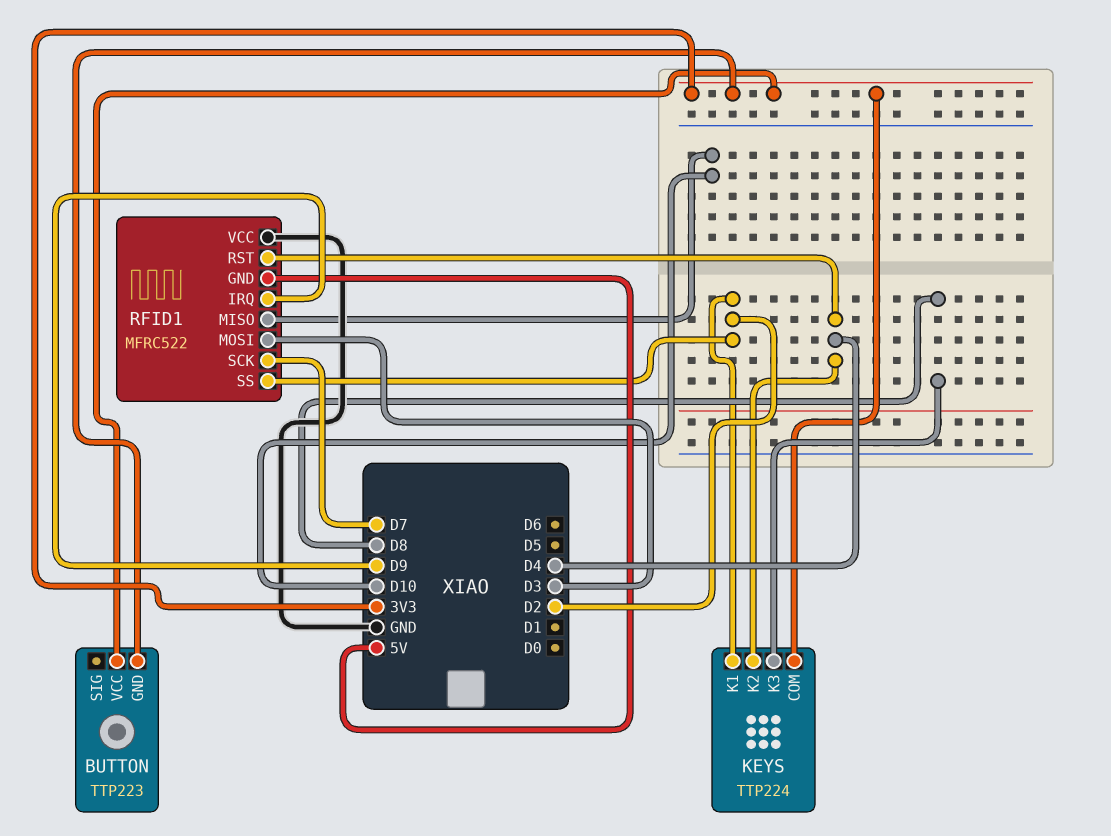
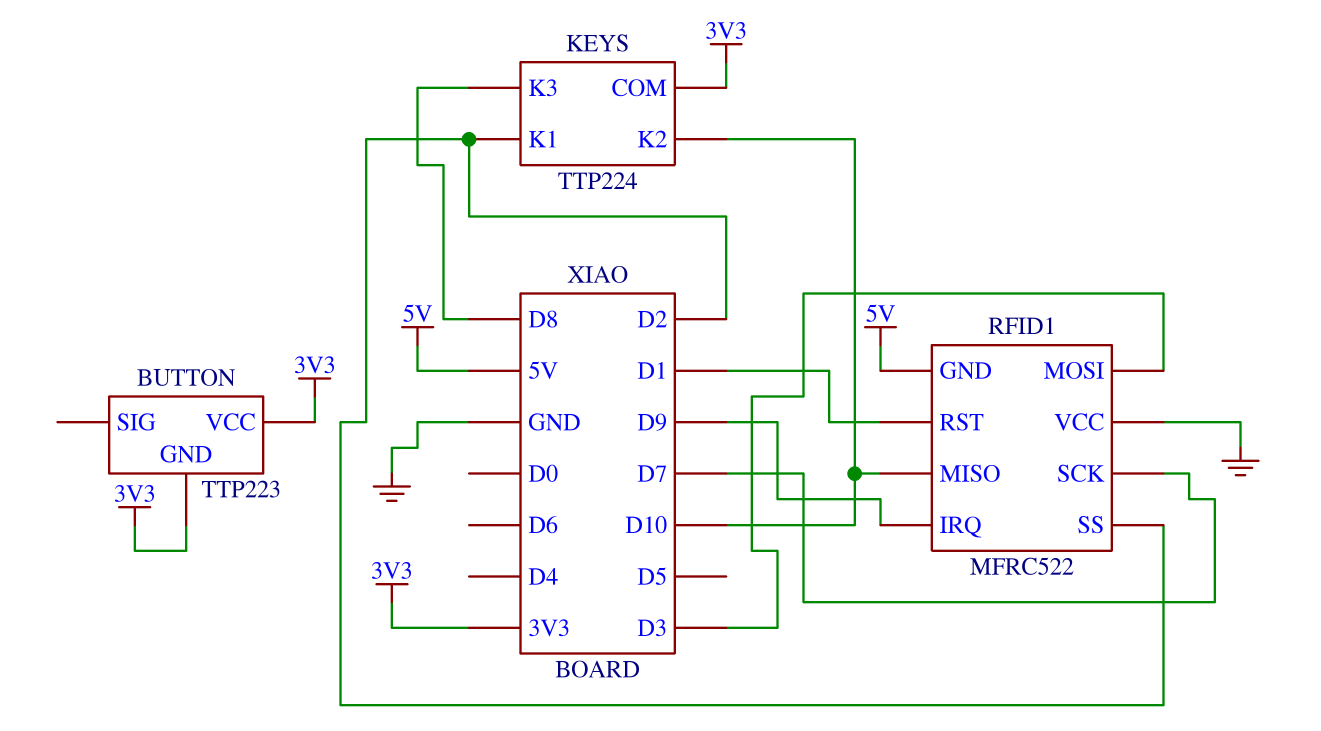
KEYS pin K2: D4 -> D10
RFID1 pin RST: D4 -> D1

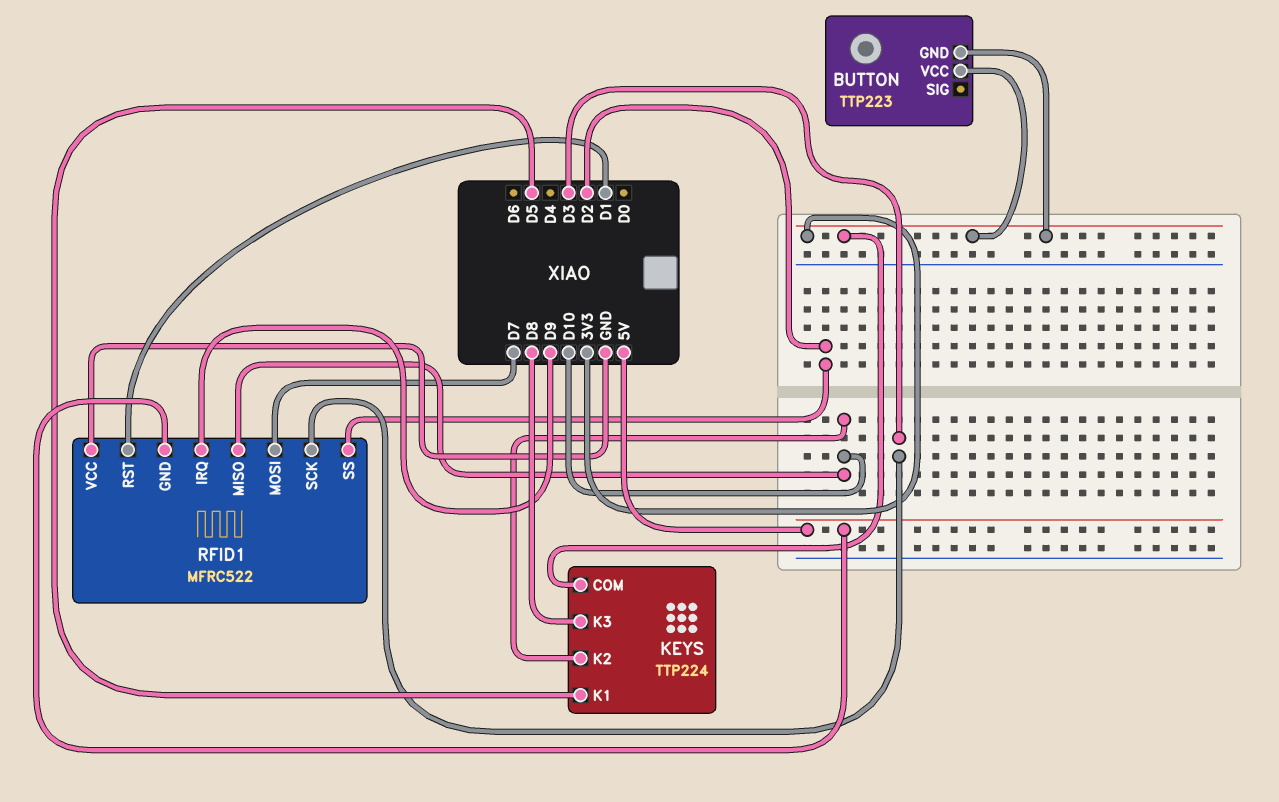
KEYS pin K1: D2 -> D5
RFID1 pin MOSI: D3 -> D7
RFID1 pin SCK: D7 -> D3

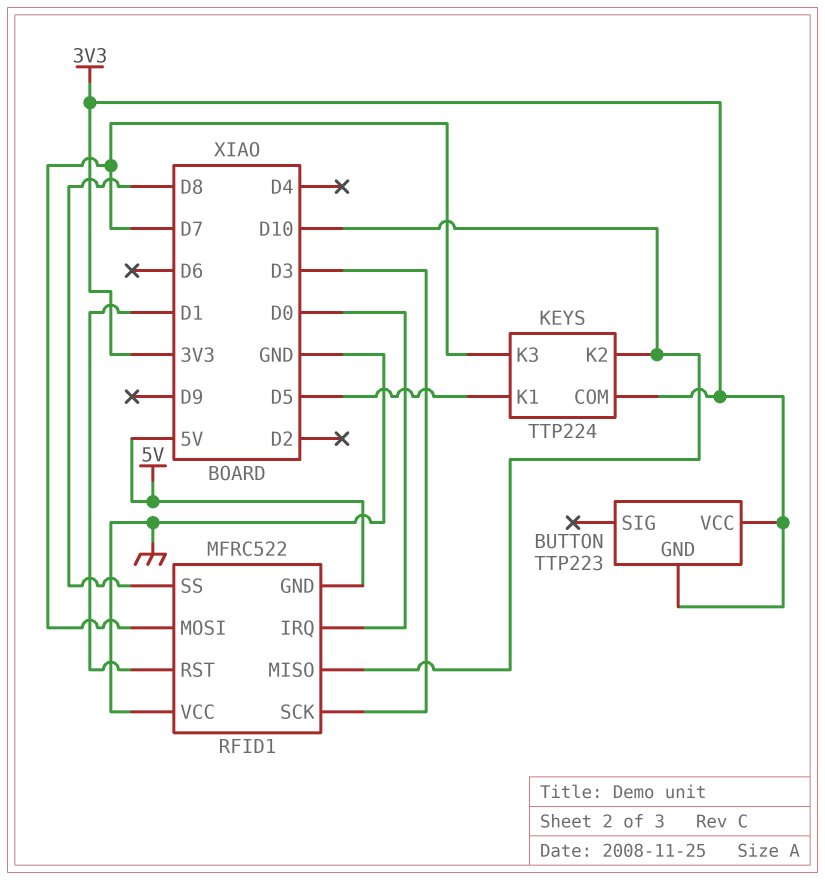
KEYS pin K3: D8 -> D7
RFID1 pin IRQ: D9 -> D0
RFID1 pin SS: D2 -> D8

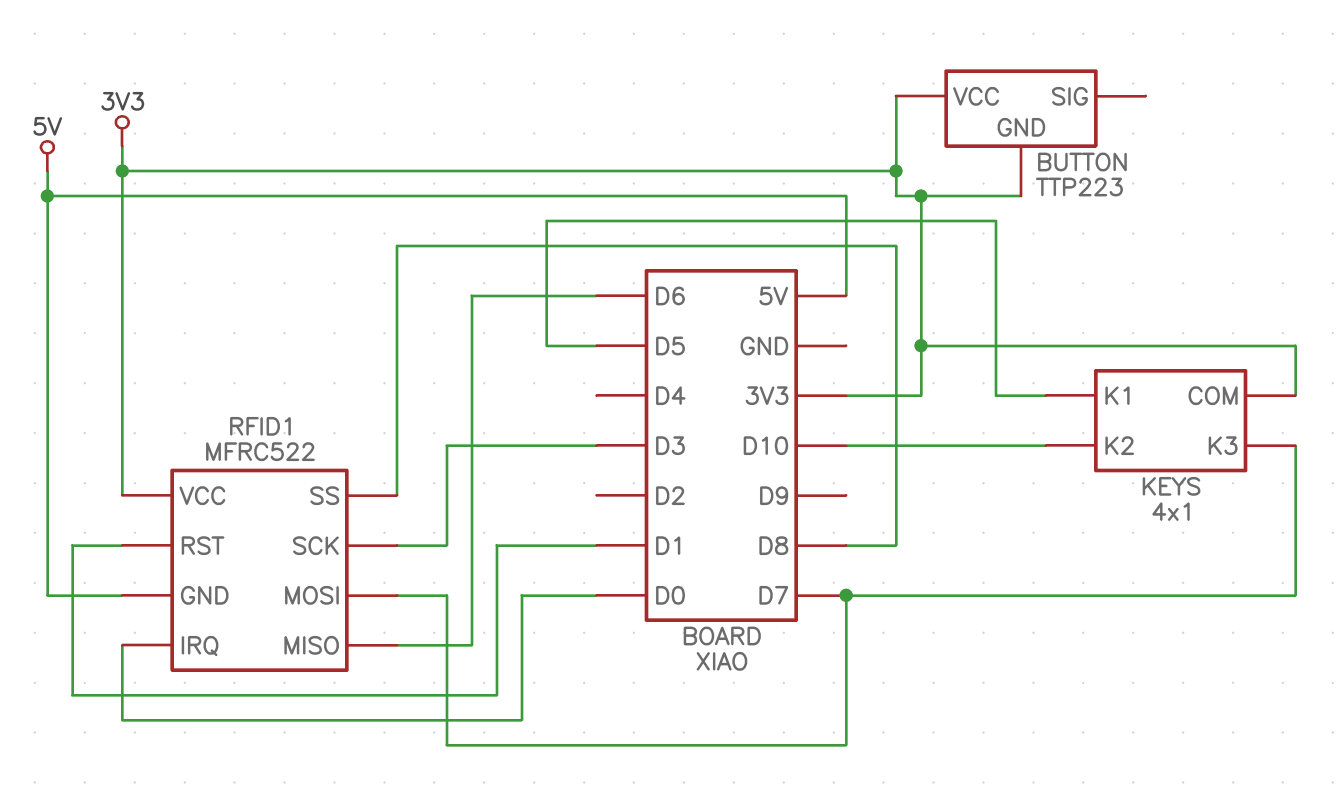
KEYS: TTP224 -> 4x1
RFID1 pin MISO: D10 -> D6
RFID1 pin VCC: GND -> 3V3

